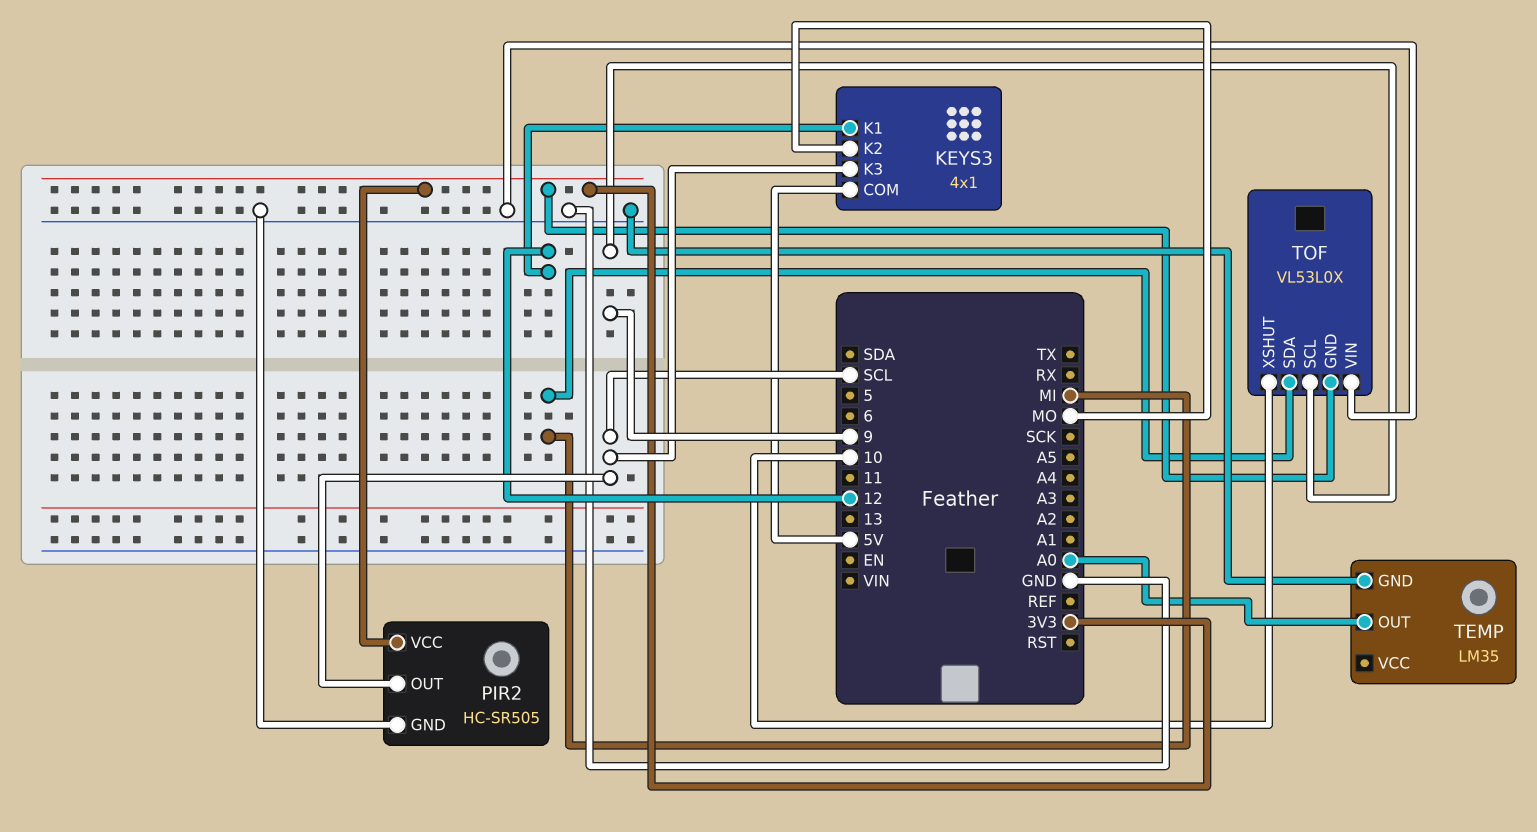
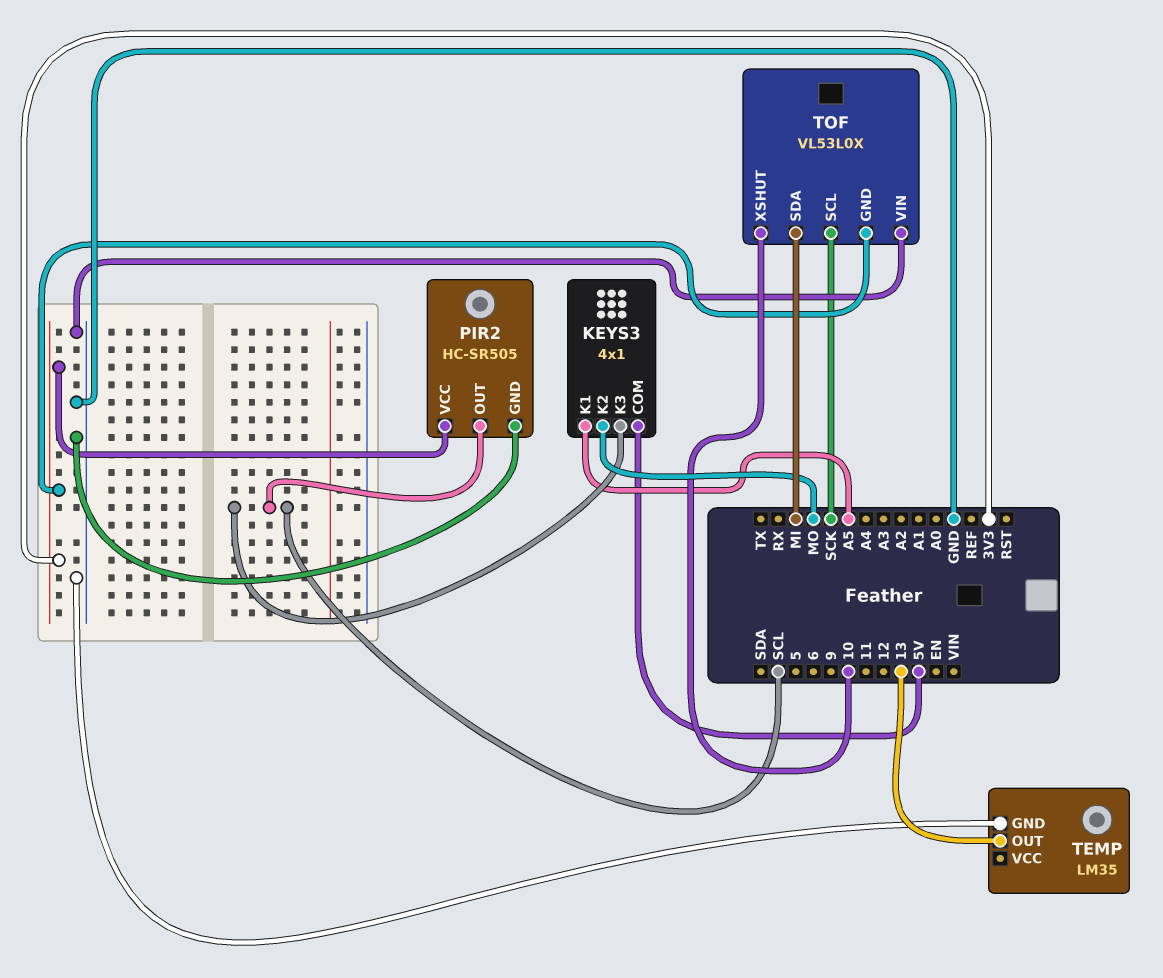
KEYS3 pin K1: 12 -> A5
TEMP pin OUT: A0 -> 13
TOF pin SCL: 9 -> SCK

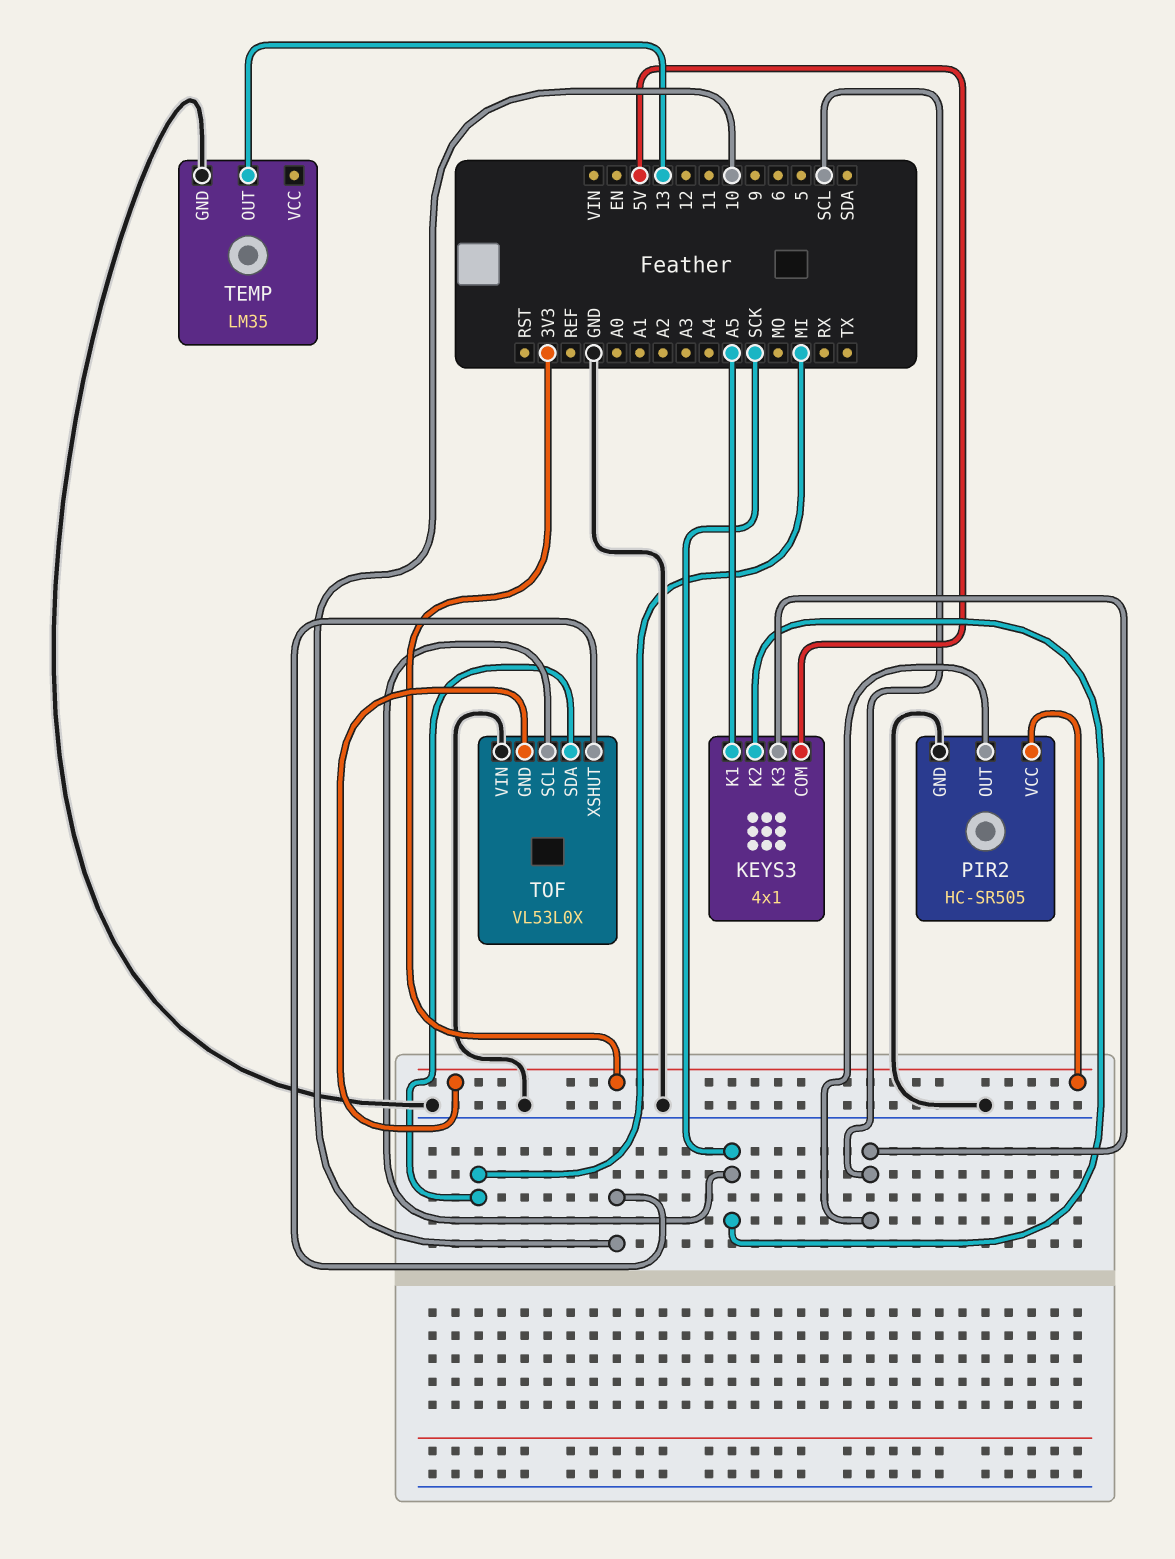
KEYS3 pin K2: MO -> SCK

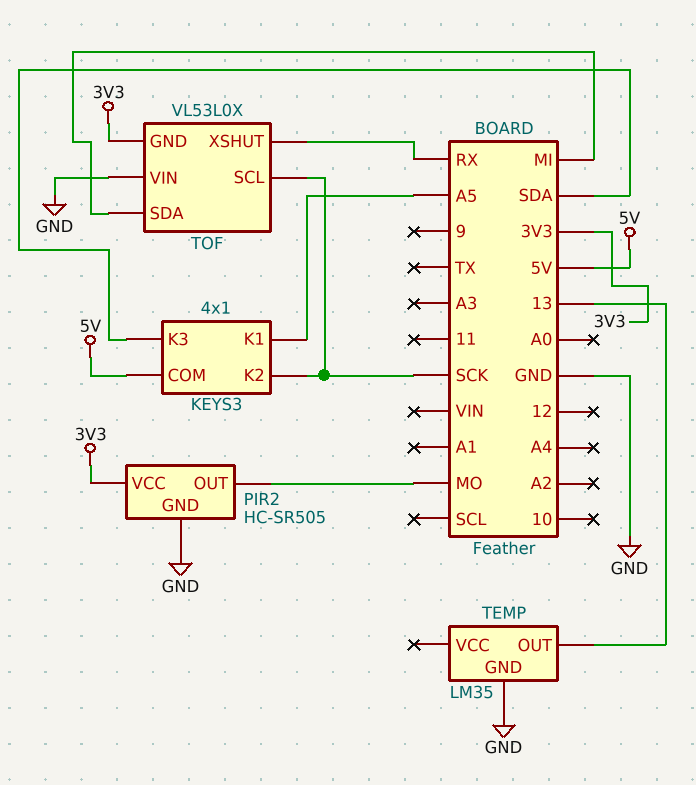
KEYS3 pin K3: SCL -> SDA
PIR2 pin OUT: SCL -> MO
TOF pin XSHUT: 10 -> RX

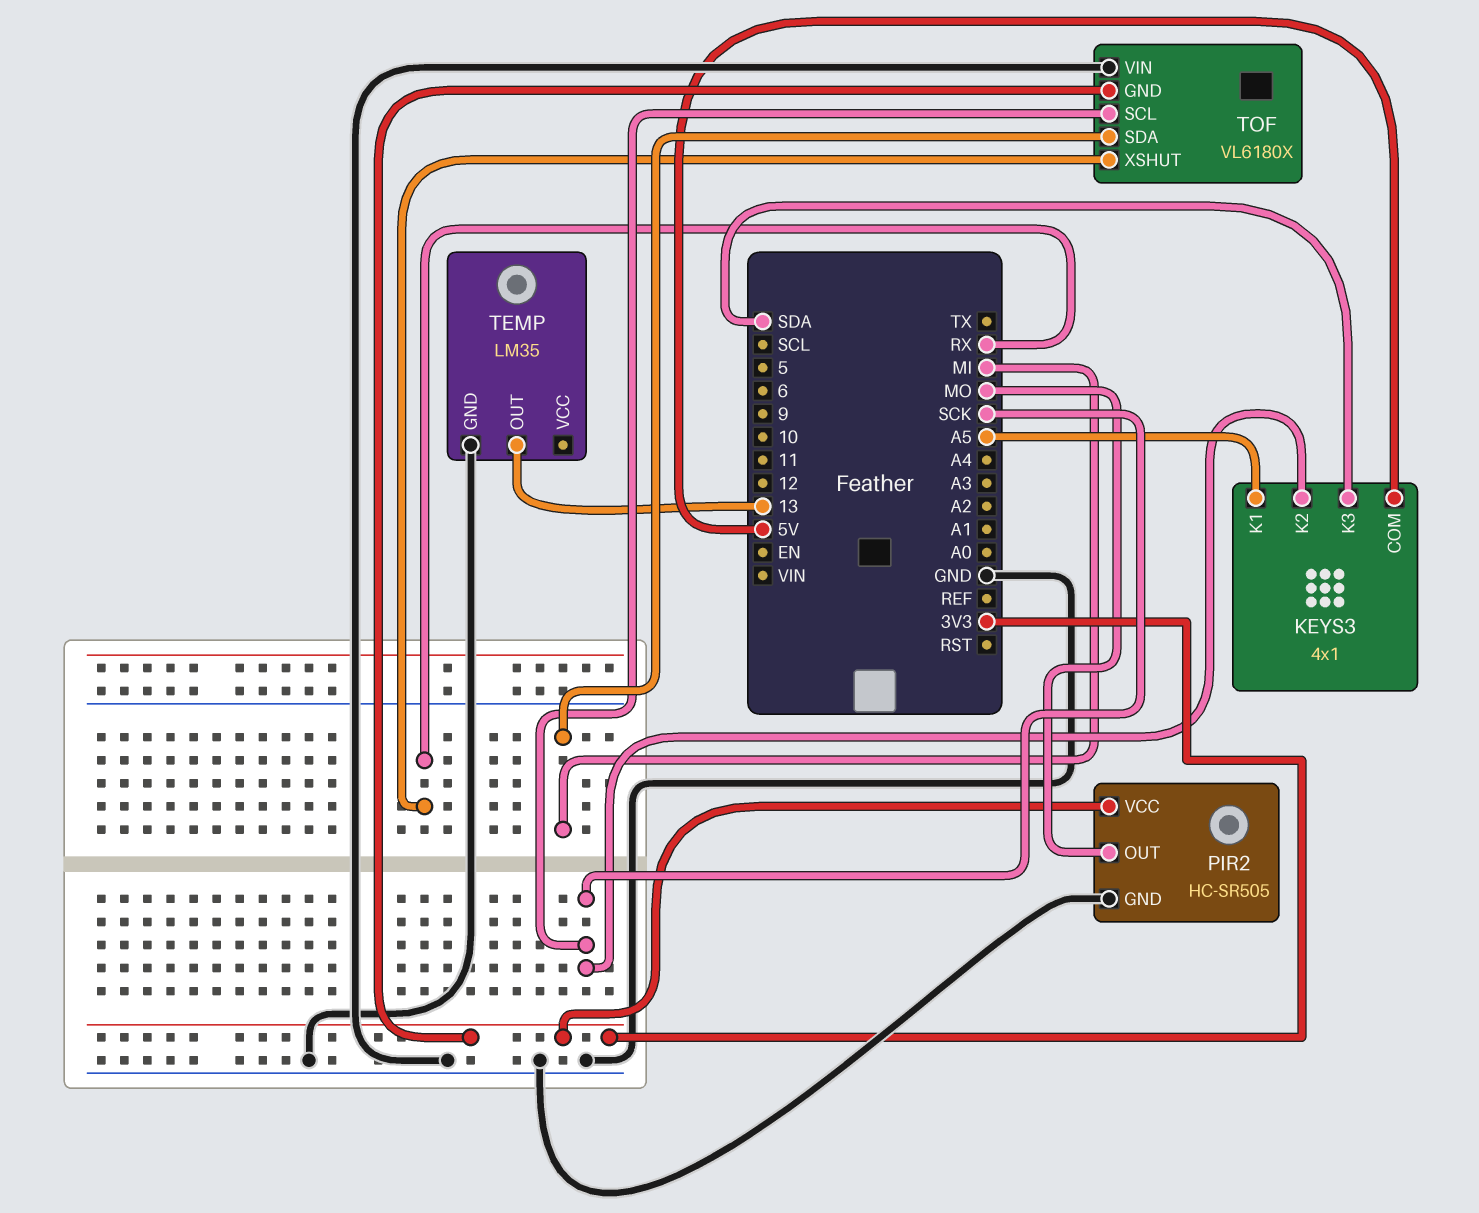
TOF: VL53L0X -> VL6180X

